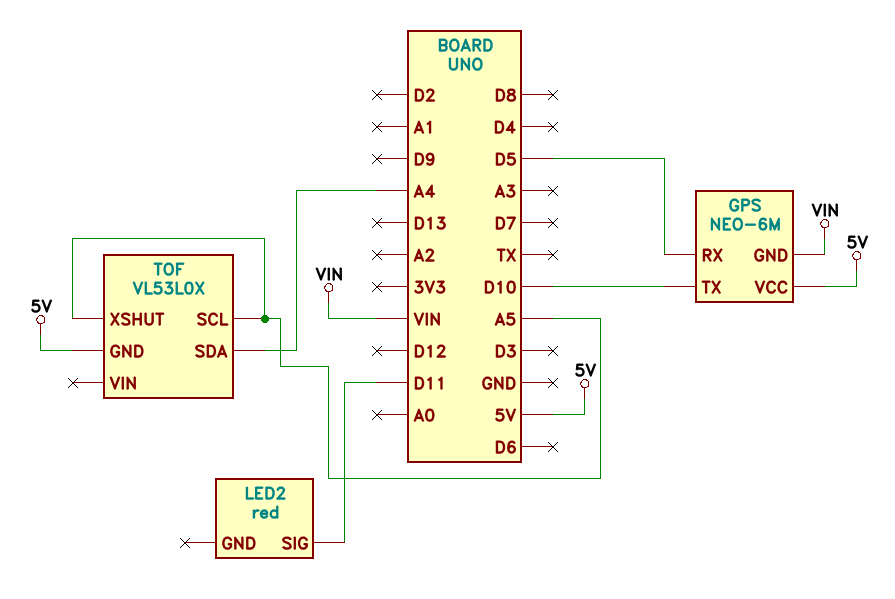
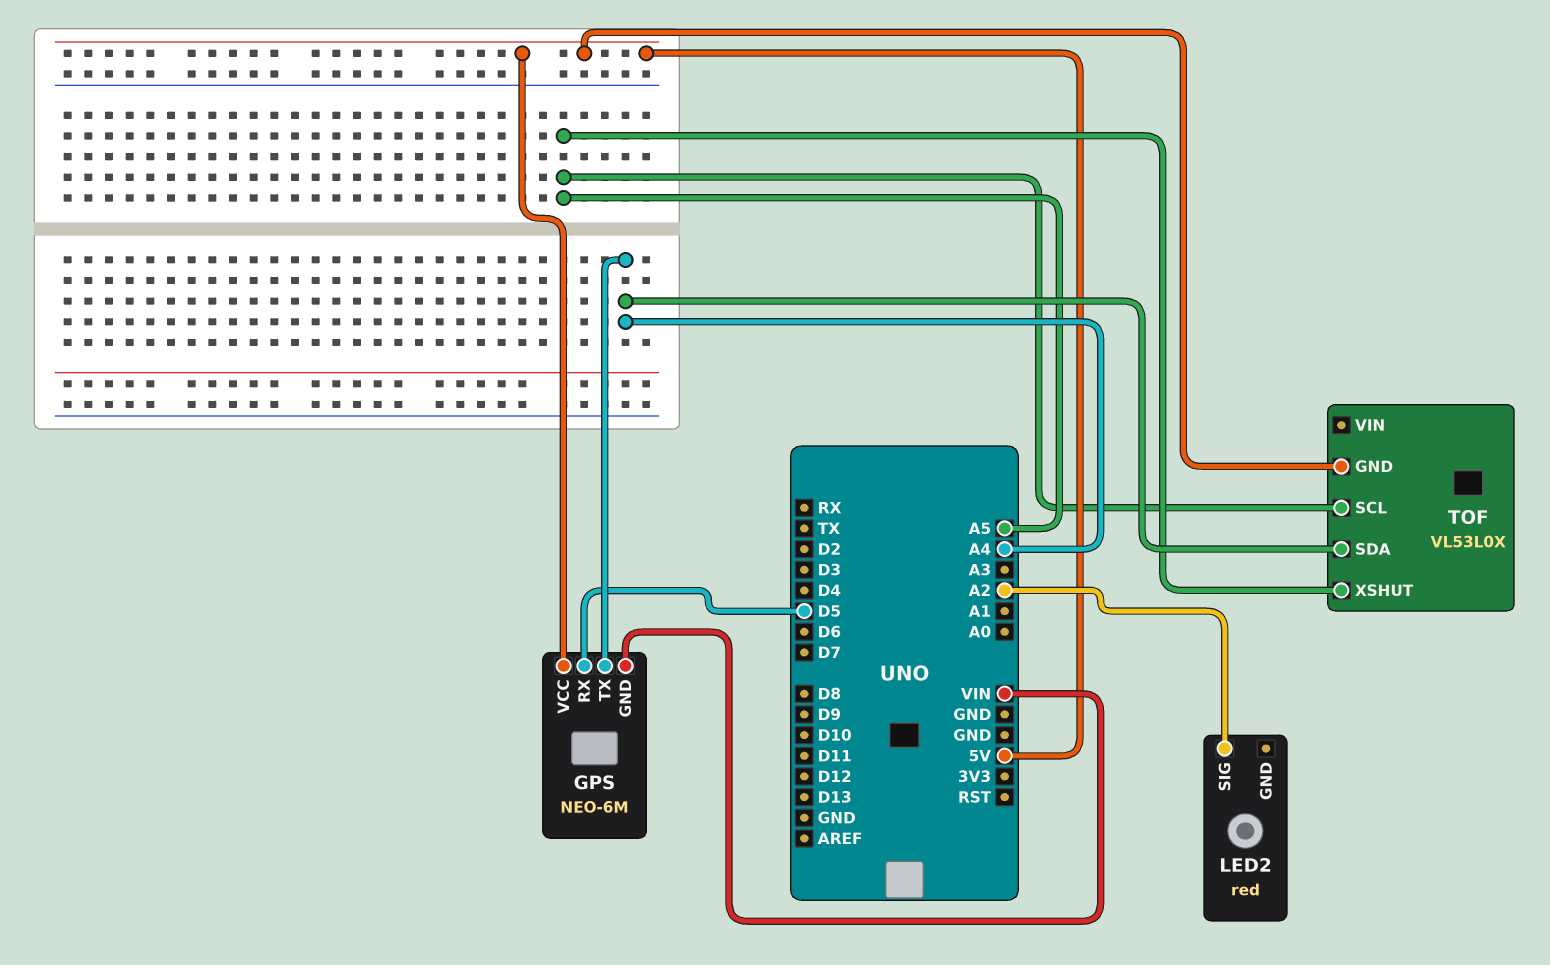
GPS pin TX: D10 -> A4
LED2 pin SIG: D11 -> A2

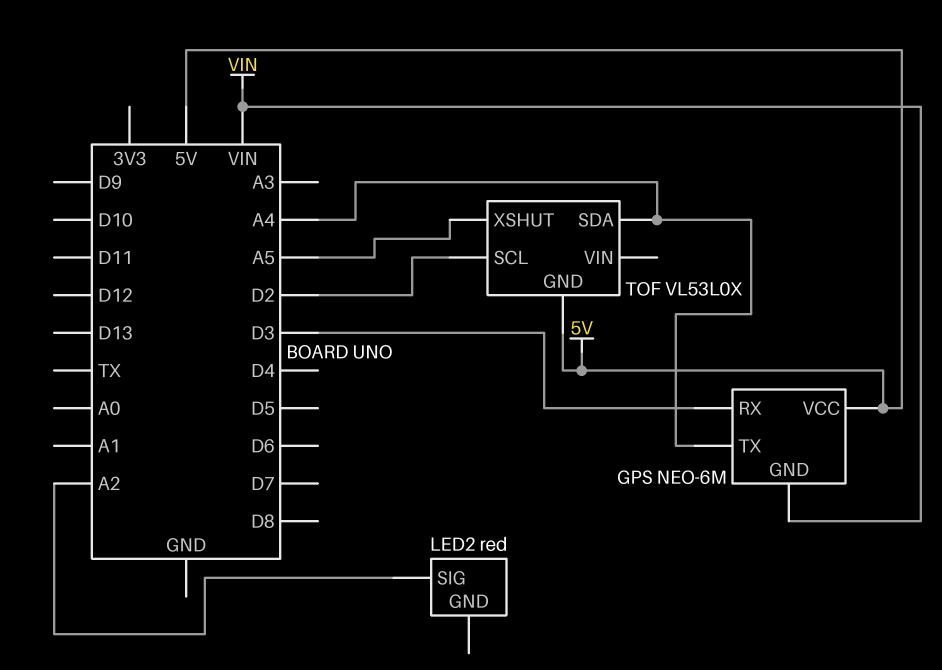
GPS pin RX: D5 -> D3
TOF pin SCL: A5 -> D2

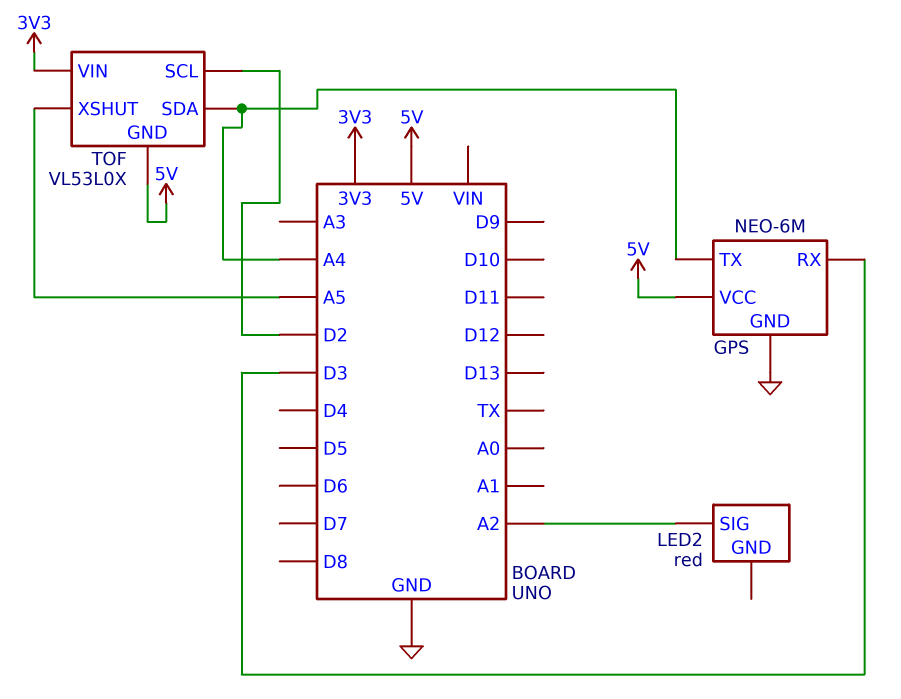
GPS pin GND: VIN -> GND
TOF pin VIN: none -> 3V3

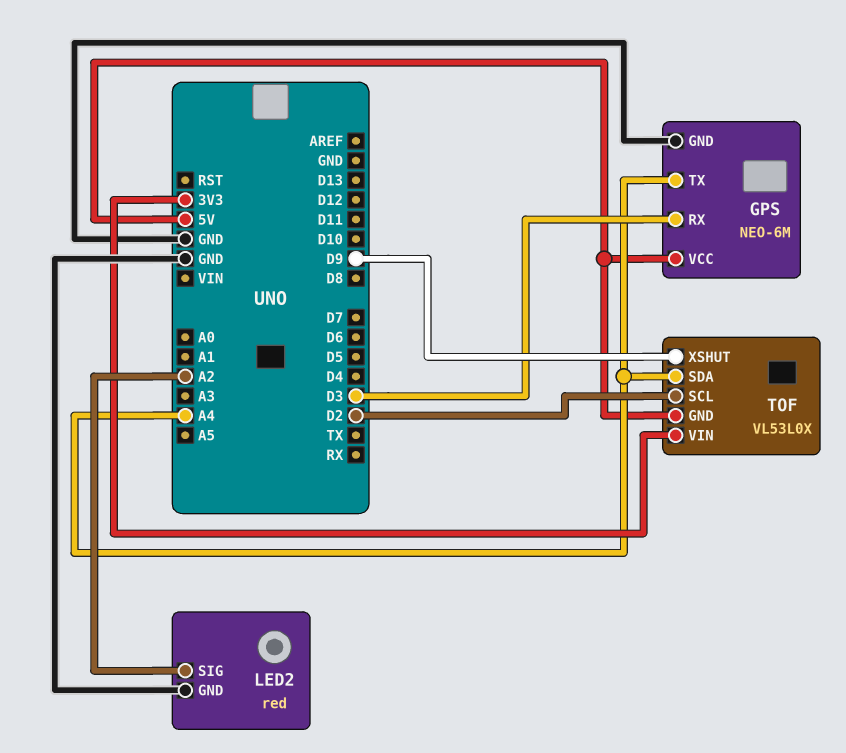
LED2 pin GND: none -> GND
TOF pin XSHUT: A5 -> D9

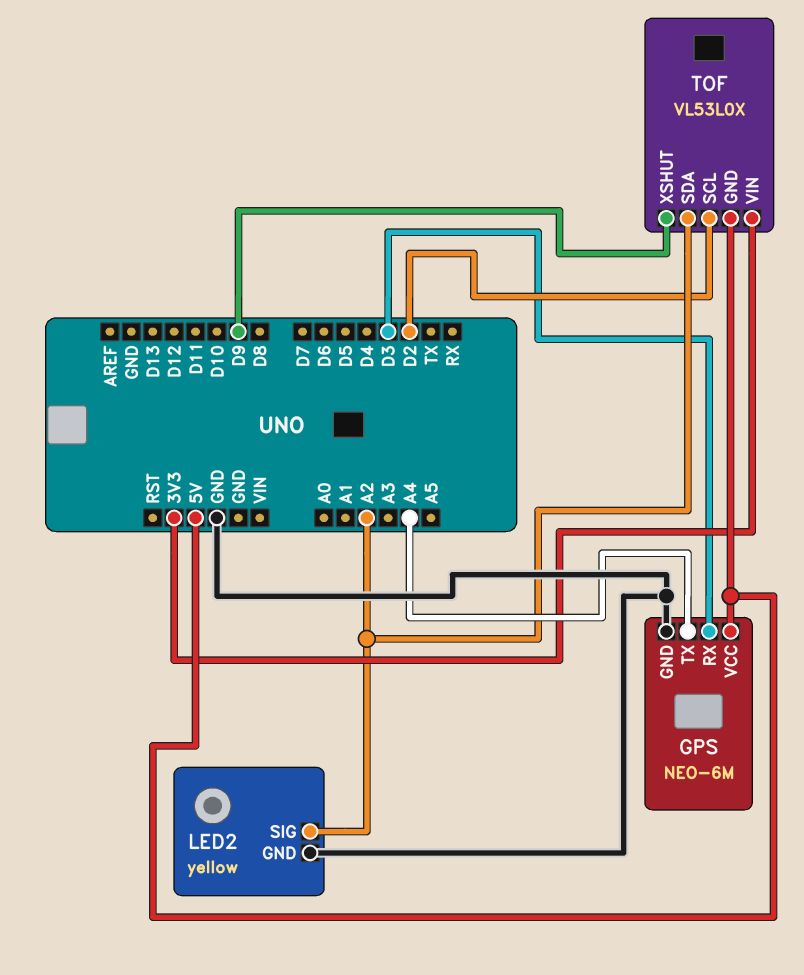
LED2: red -> yellow
TOF pin SDA: A4 -> A2

